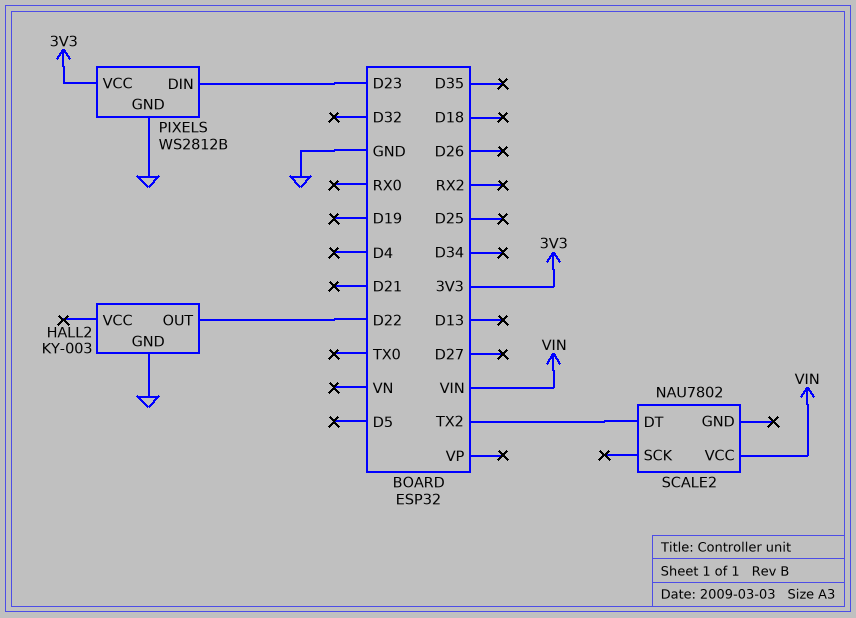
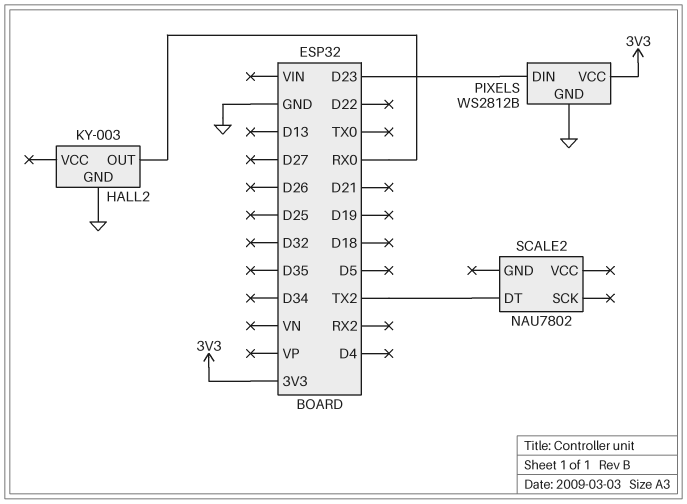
HALL2 pin OUT: D22 -> RX0
SCALE2 pin VCC: VIN -> none

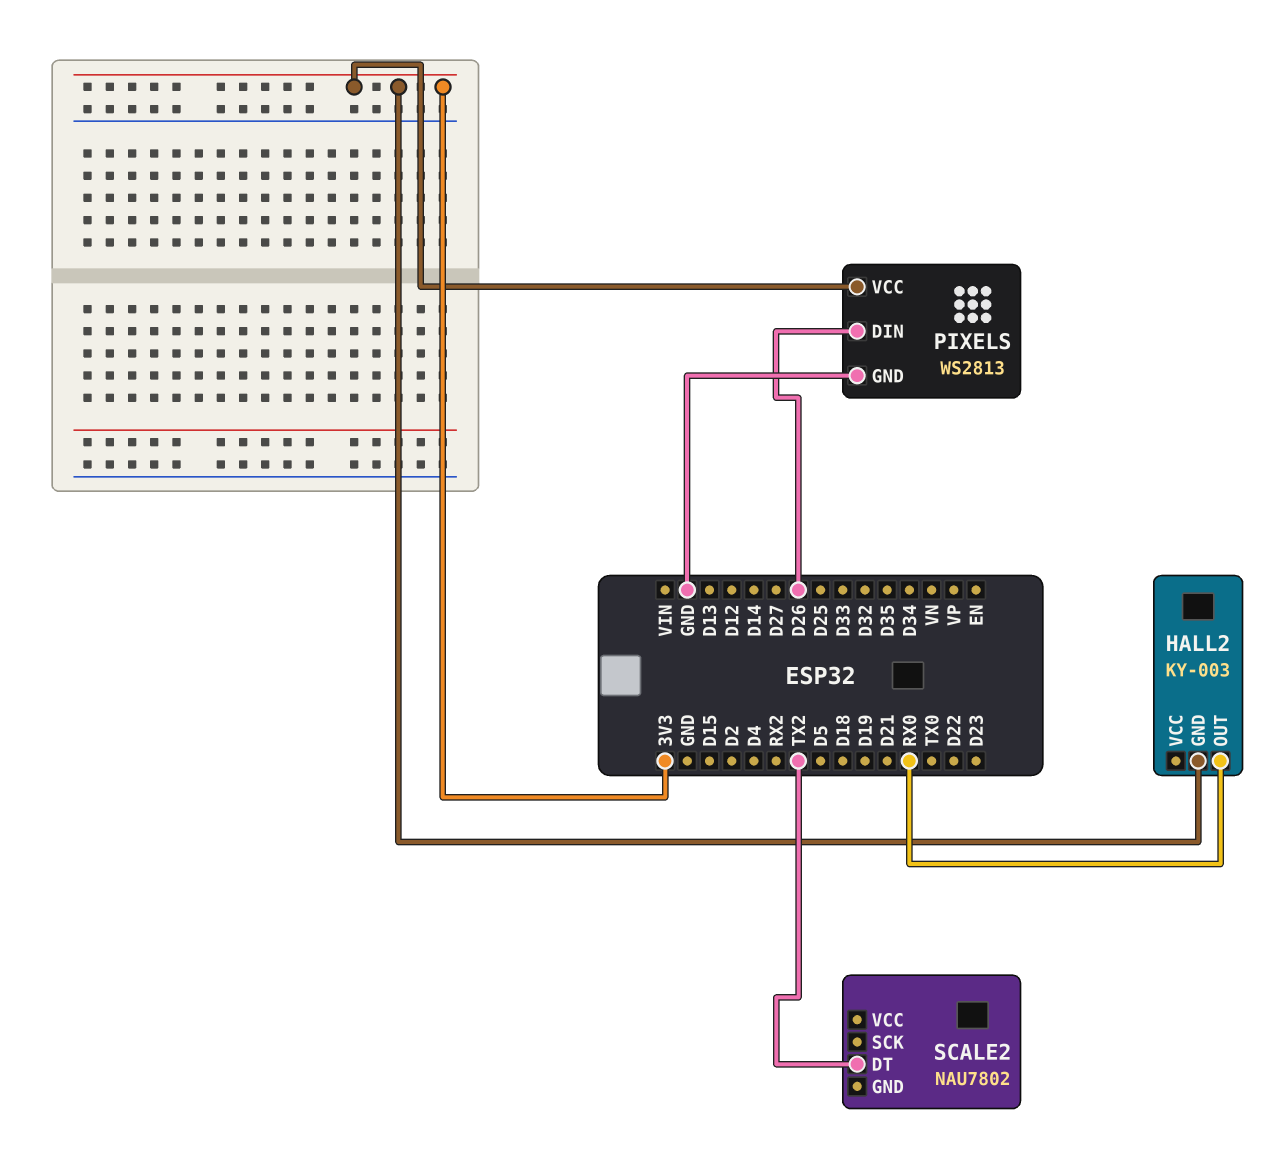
HALL2 pin GND: GND -> 3V3
PIXELS: WS2812B -> WS2813
PIXELS pin DIN: D23 -> D26

